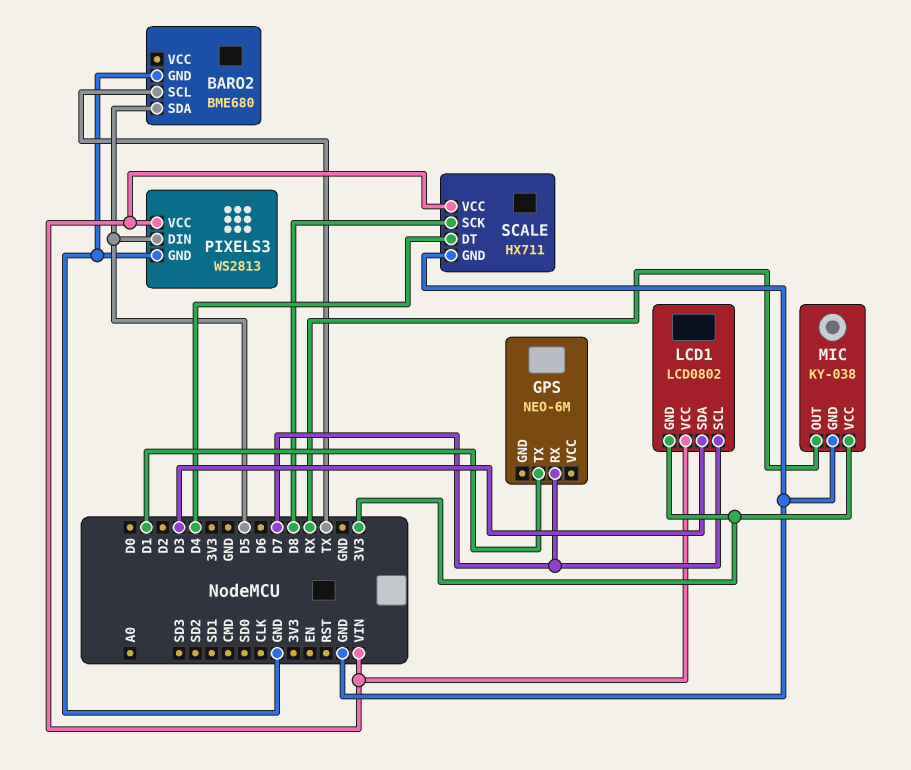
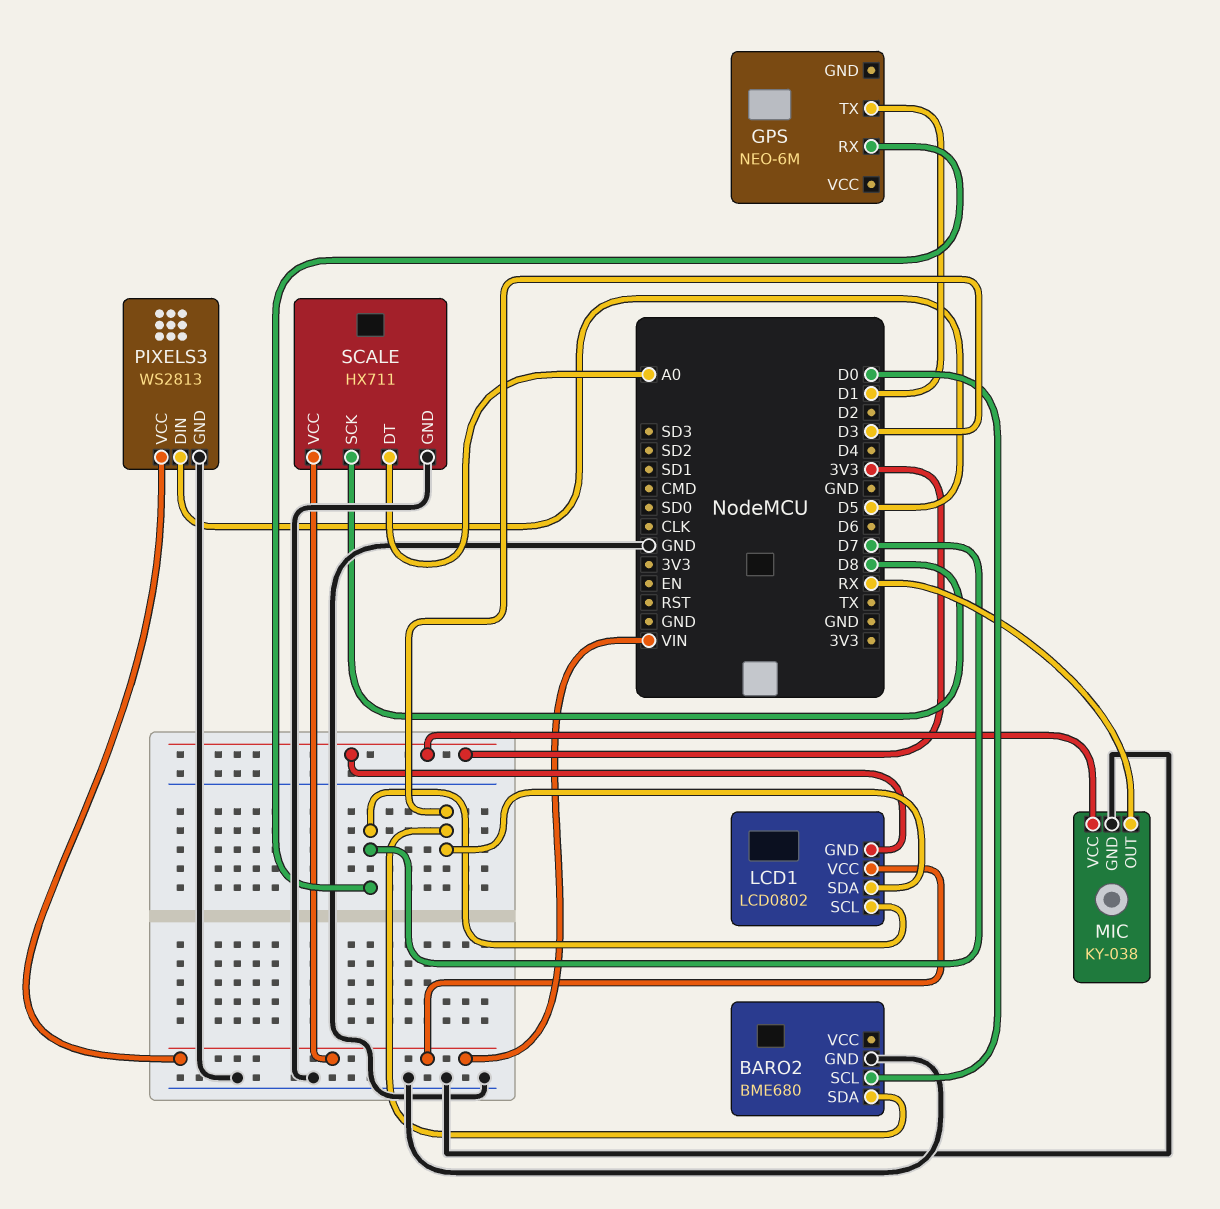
BARO2 pin SCL: TX -> D0
BARO2 pin SDA: D5 -> D3
SCALE pin DT: D4 -> A0

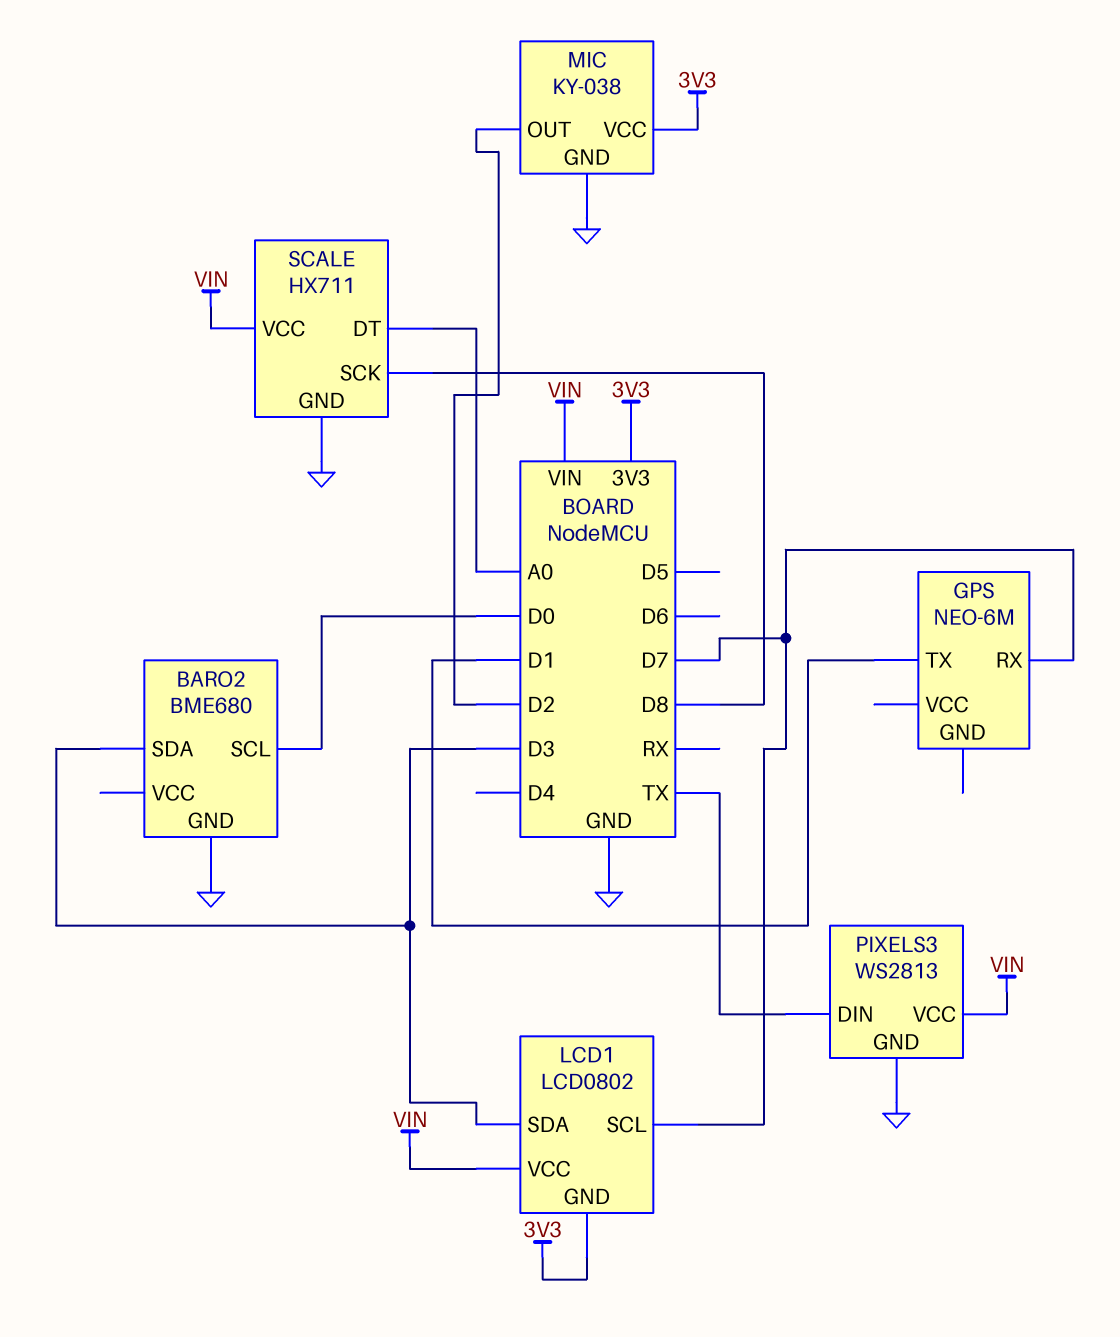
MIC pin OUT: RX -> D2
PIXELS3 pin DIN: D5 -> TX

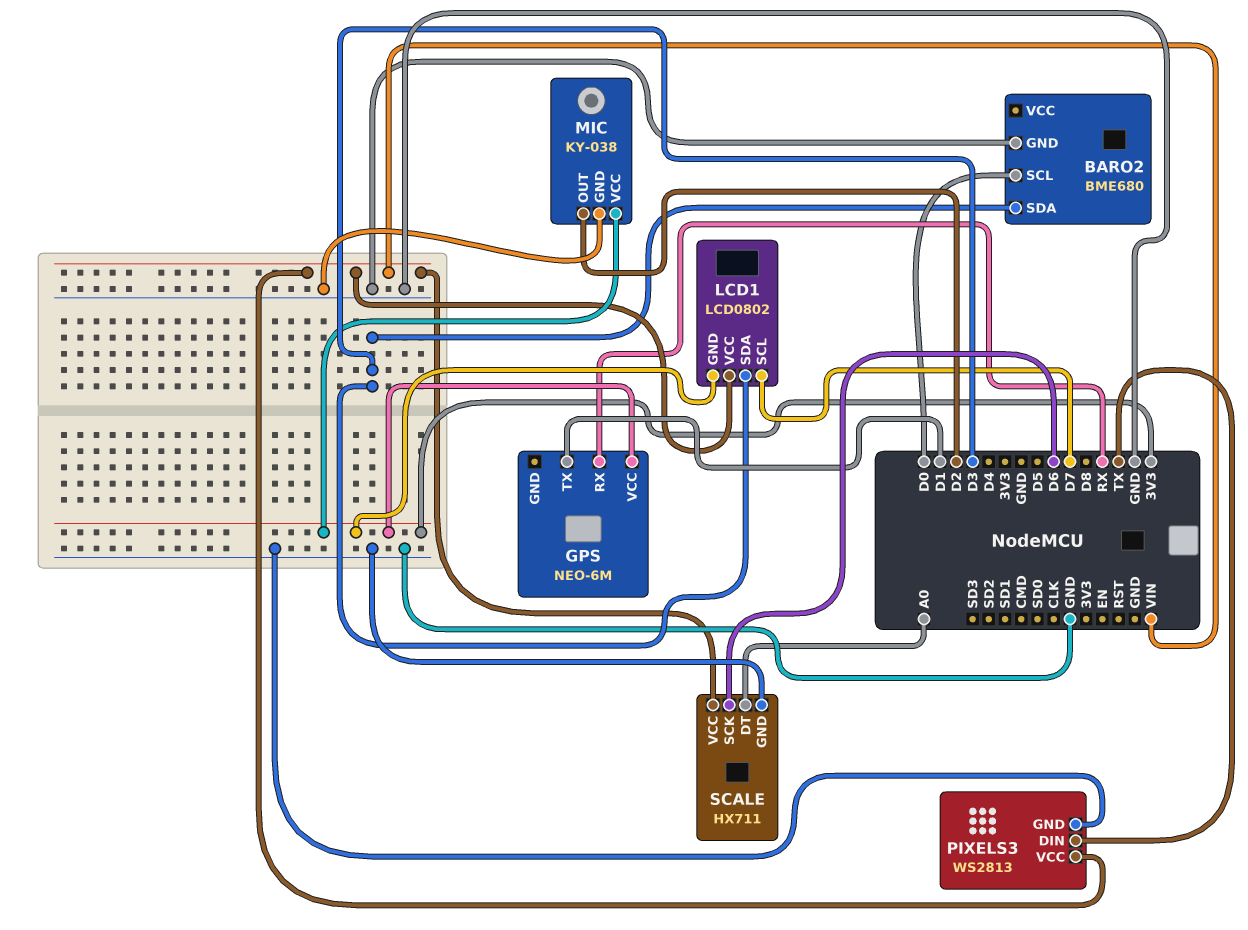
GPS pin RX: D7 -> RX
GPS pin VCC: none -> 3V3
SCALE pin SCK: D8 -> D6

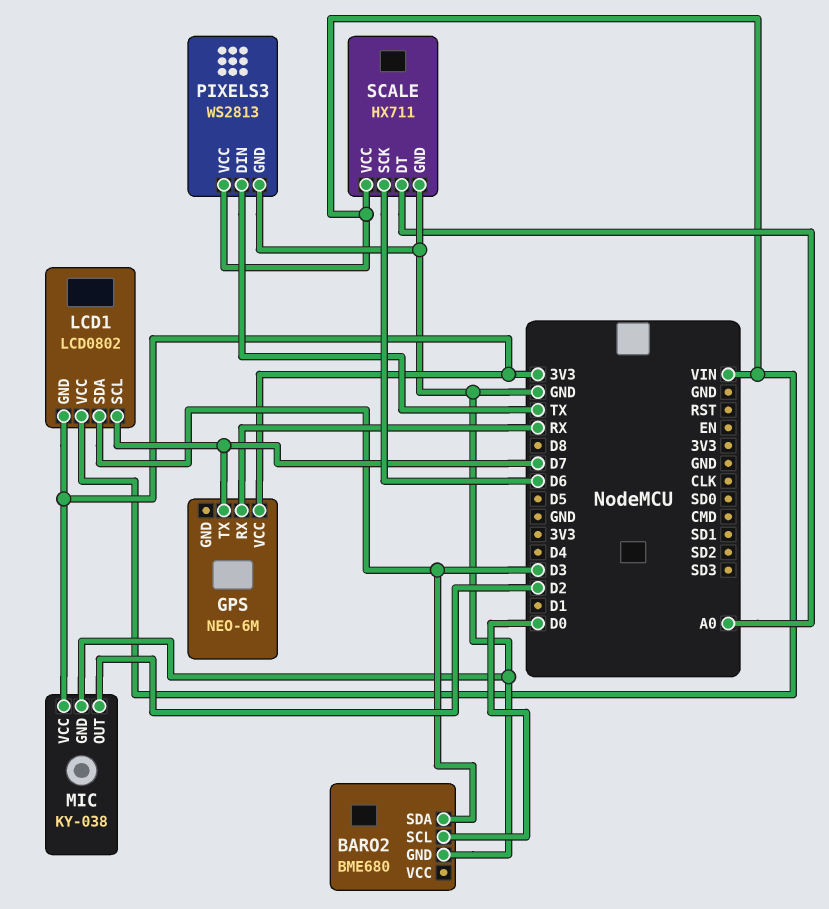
GPS pin TX: D1 -> D7

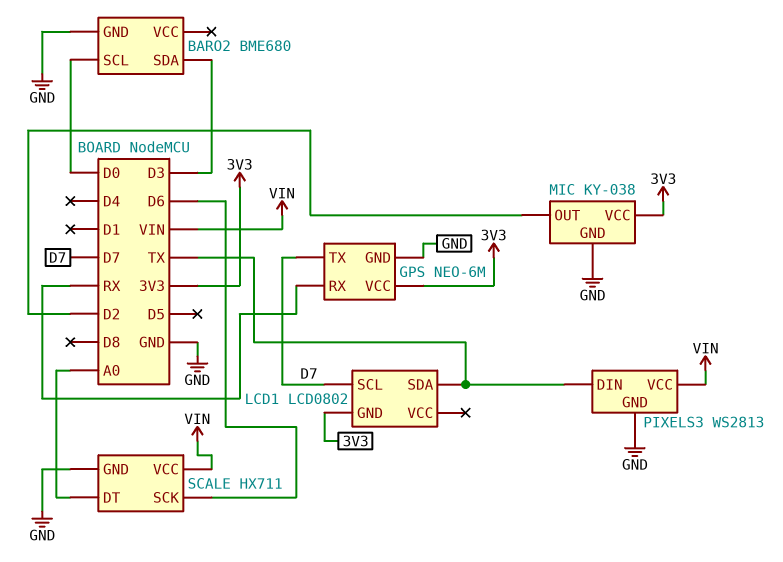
GPS pin GND: none -> GND
LCD1 pin SDA: D3 -> TX
LCD1 pin VCC: VIN -> none

